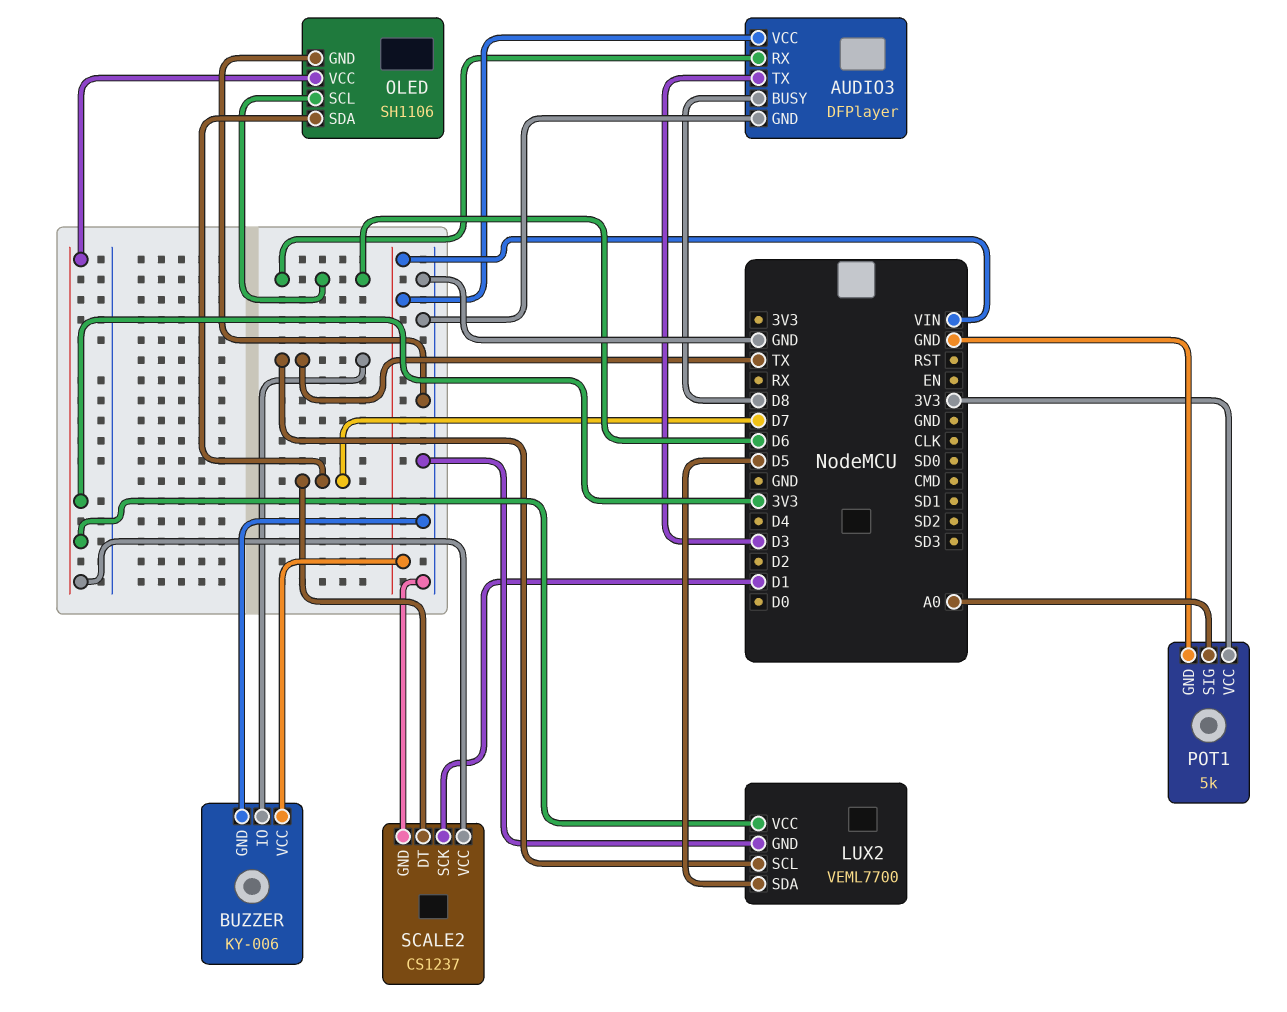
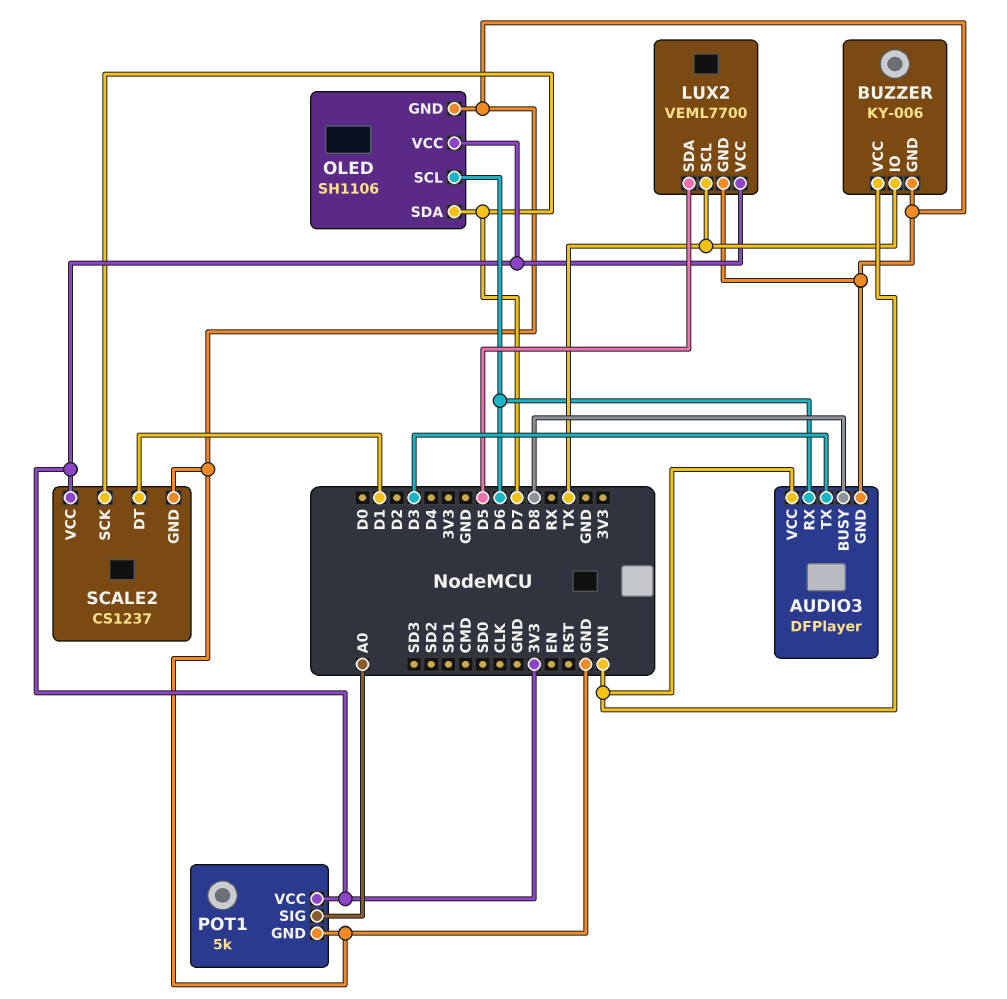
SCALE2 pin DT: D7 -> D1
SCALE2 pin SCK: D1 -> D7

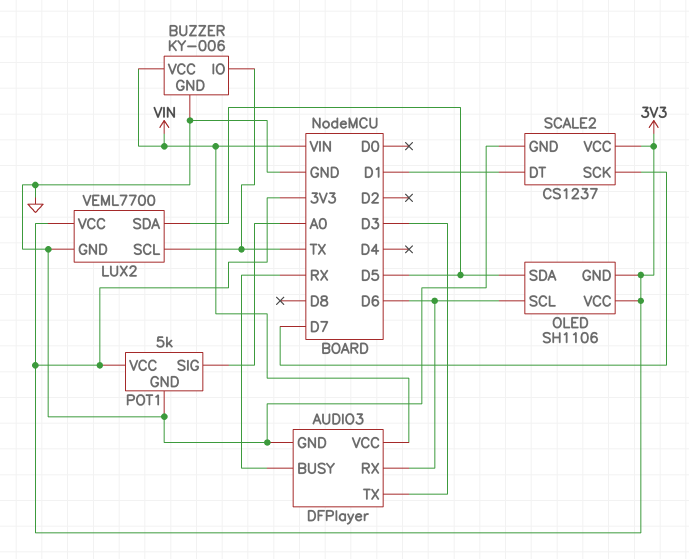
AUDIO3 pin BUSY: D8 -> RX
OLED pin GND: GND -> 3V3
OLED pin SDA: D7 -> D5

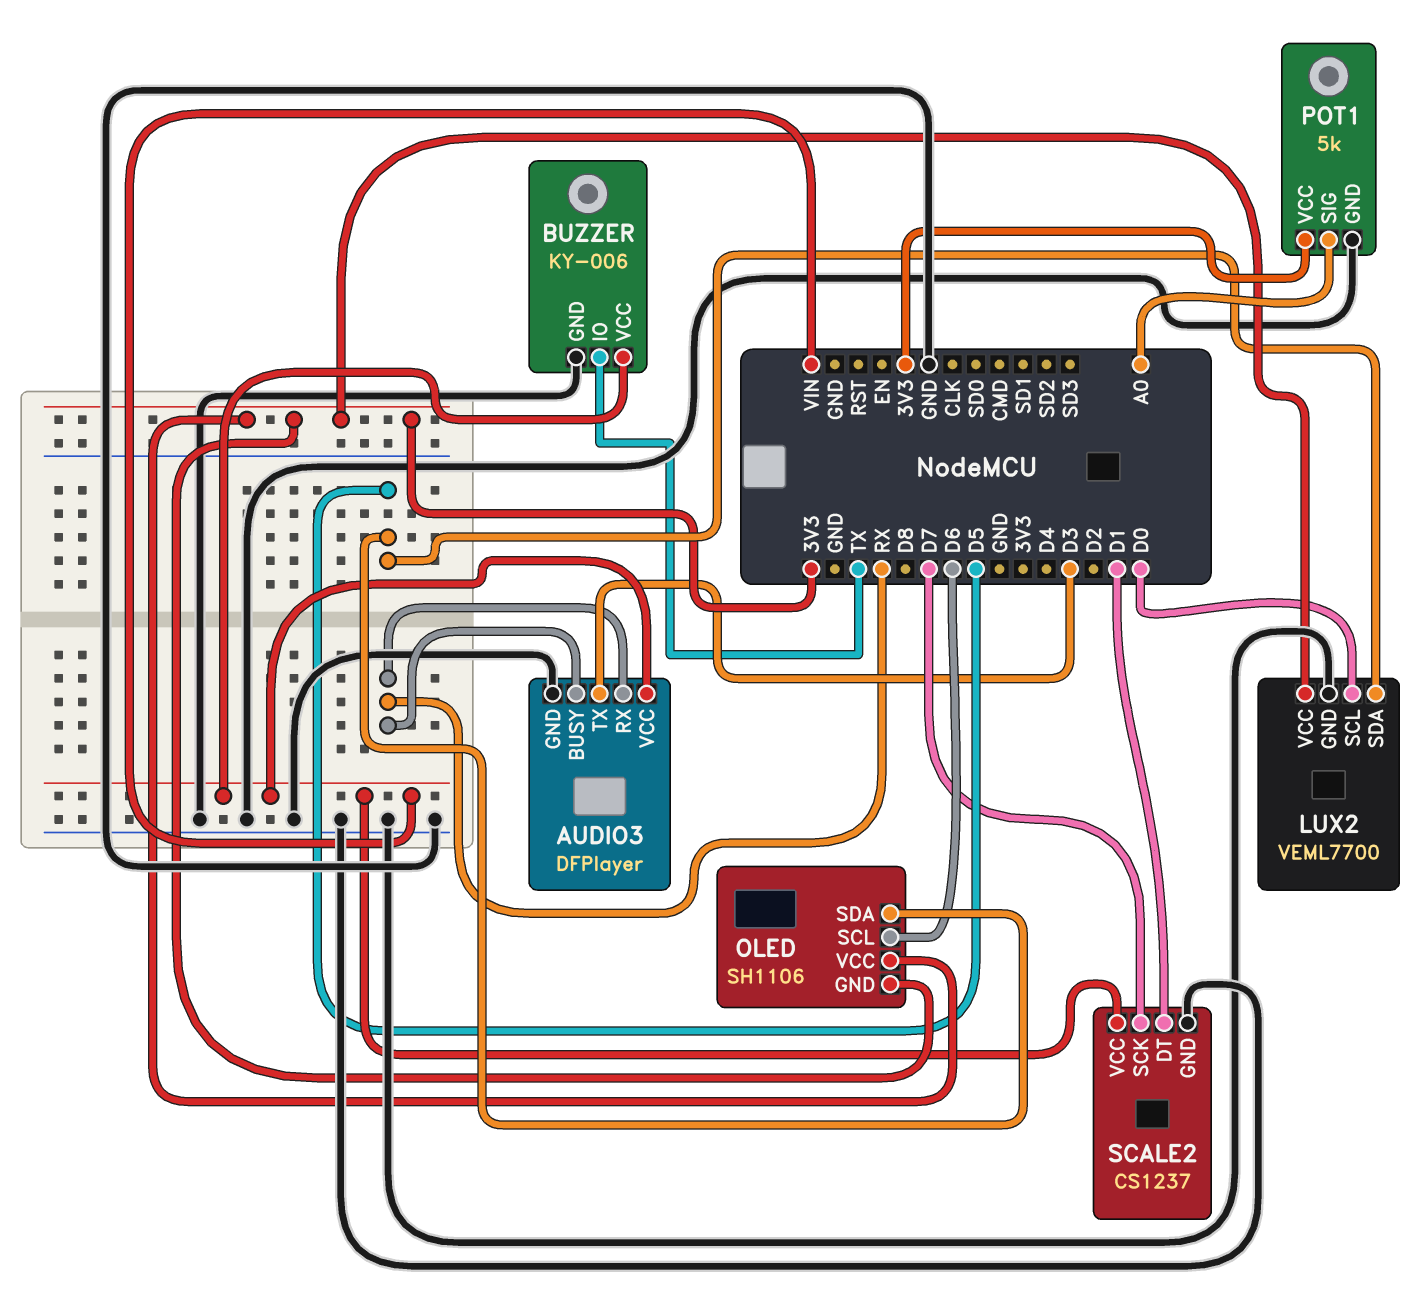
AUDIO3 pin RX: D6 -> RX
LUX2 pin SCL: TX -> D0
SCALE2 pin VCC: 3V3 -> VIN

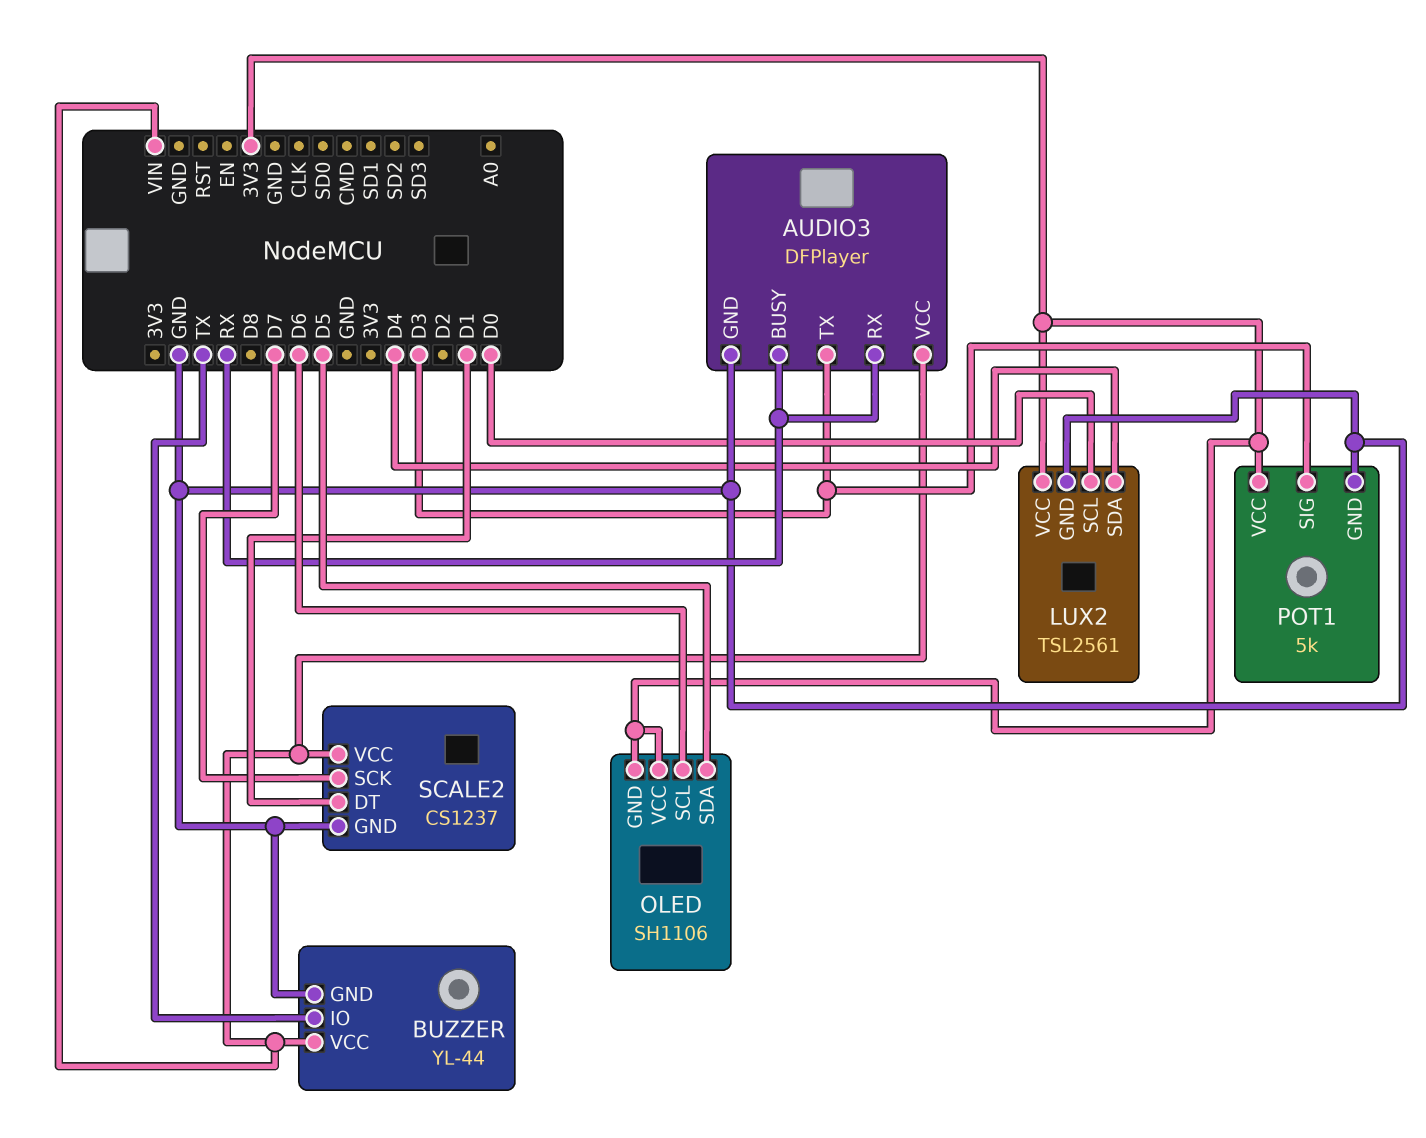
BUZZER: KY-006 -> YL-44
LUX2: VEML7700 -> TSL2561
LUX2 pin SDA: D5 -> D4
POT1 pin SIG: A0 -> D3

